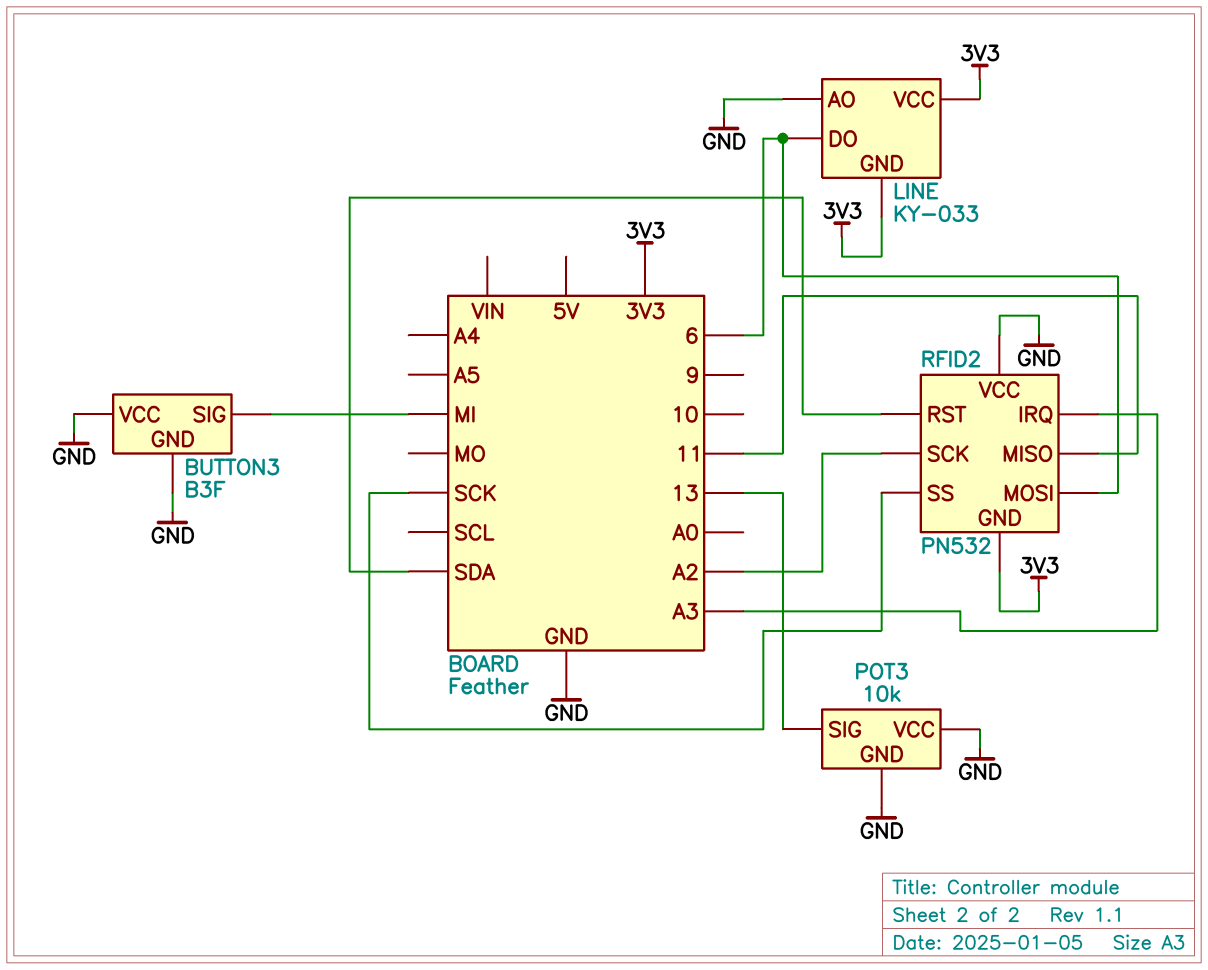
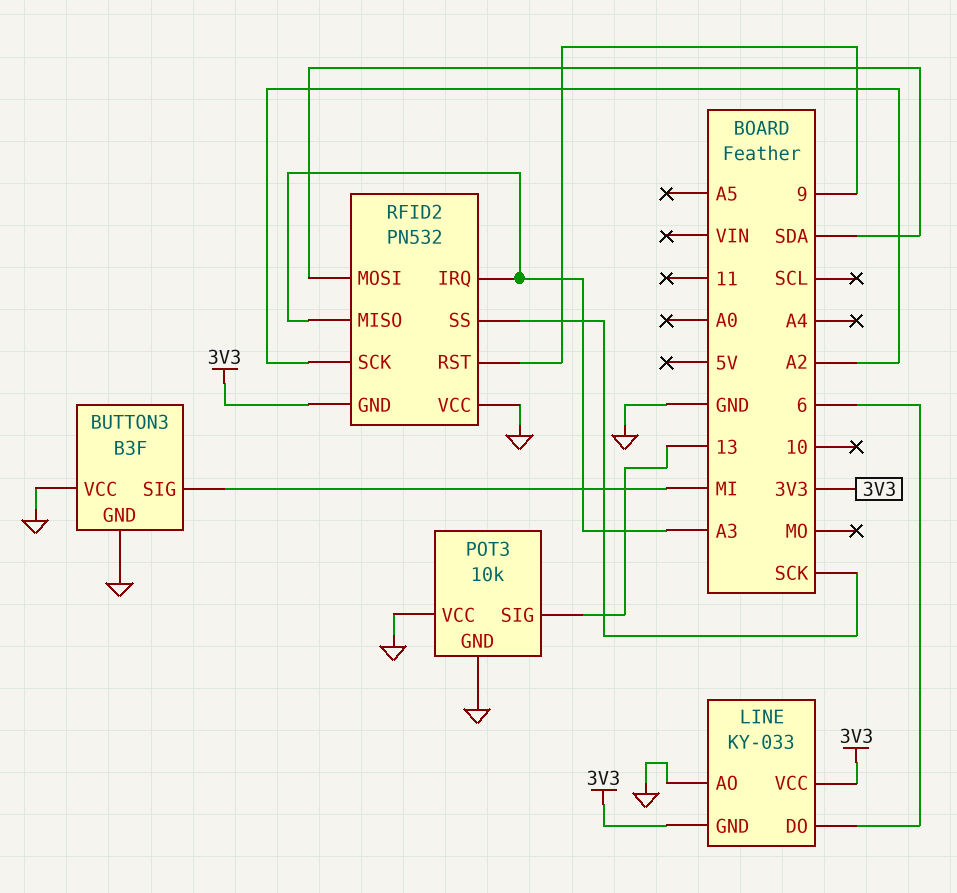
RFID2 pin MISO: 11 -> A3
RFID2 pin MOSI: 6 -> SDA
RFID2 pin RST: SDA -> 9

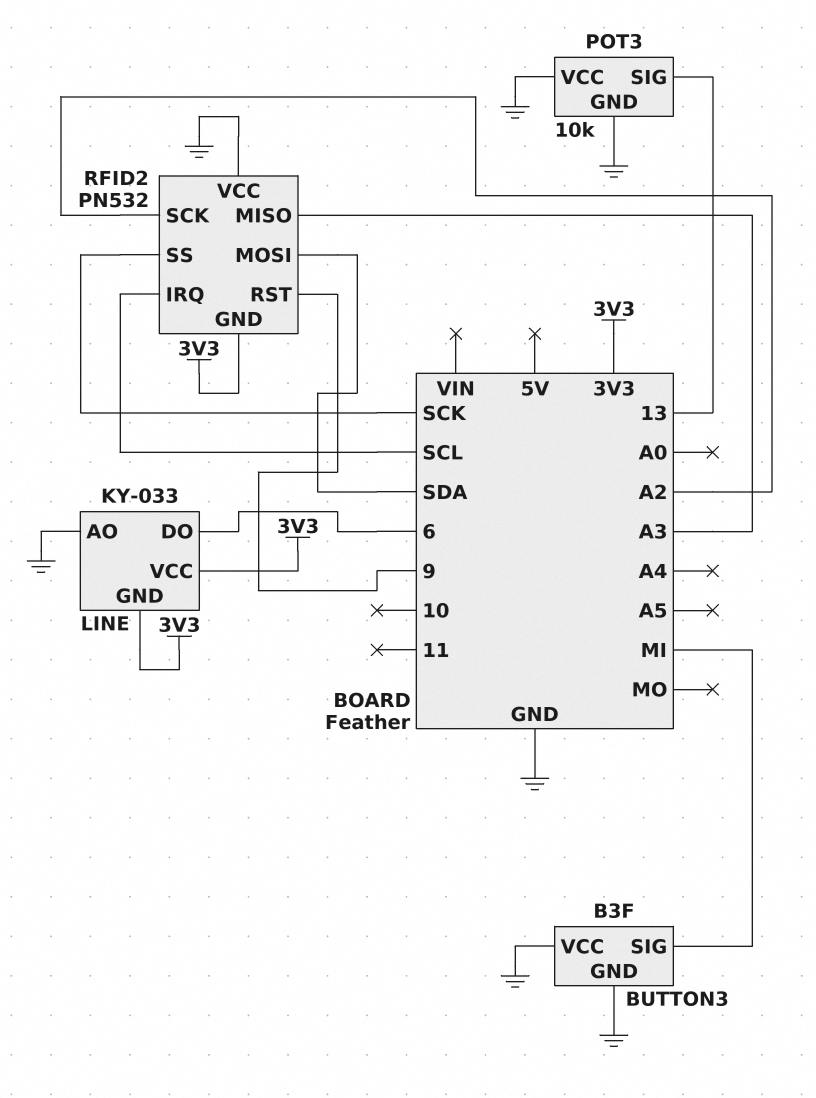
RFID2 pin IRQ: A3 -> SCL

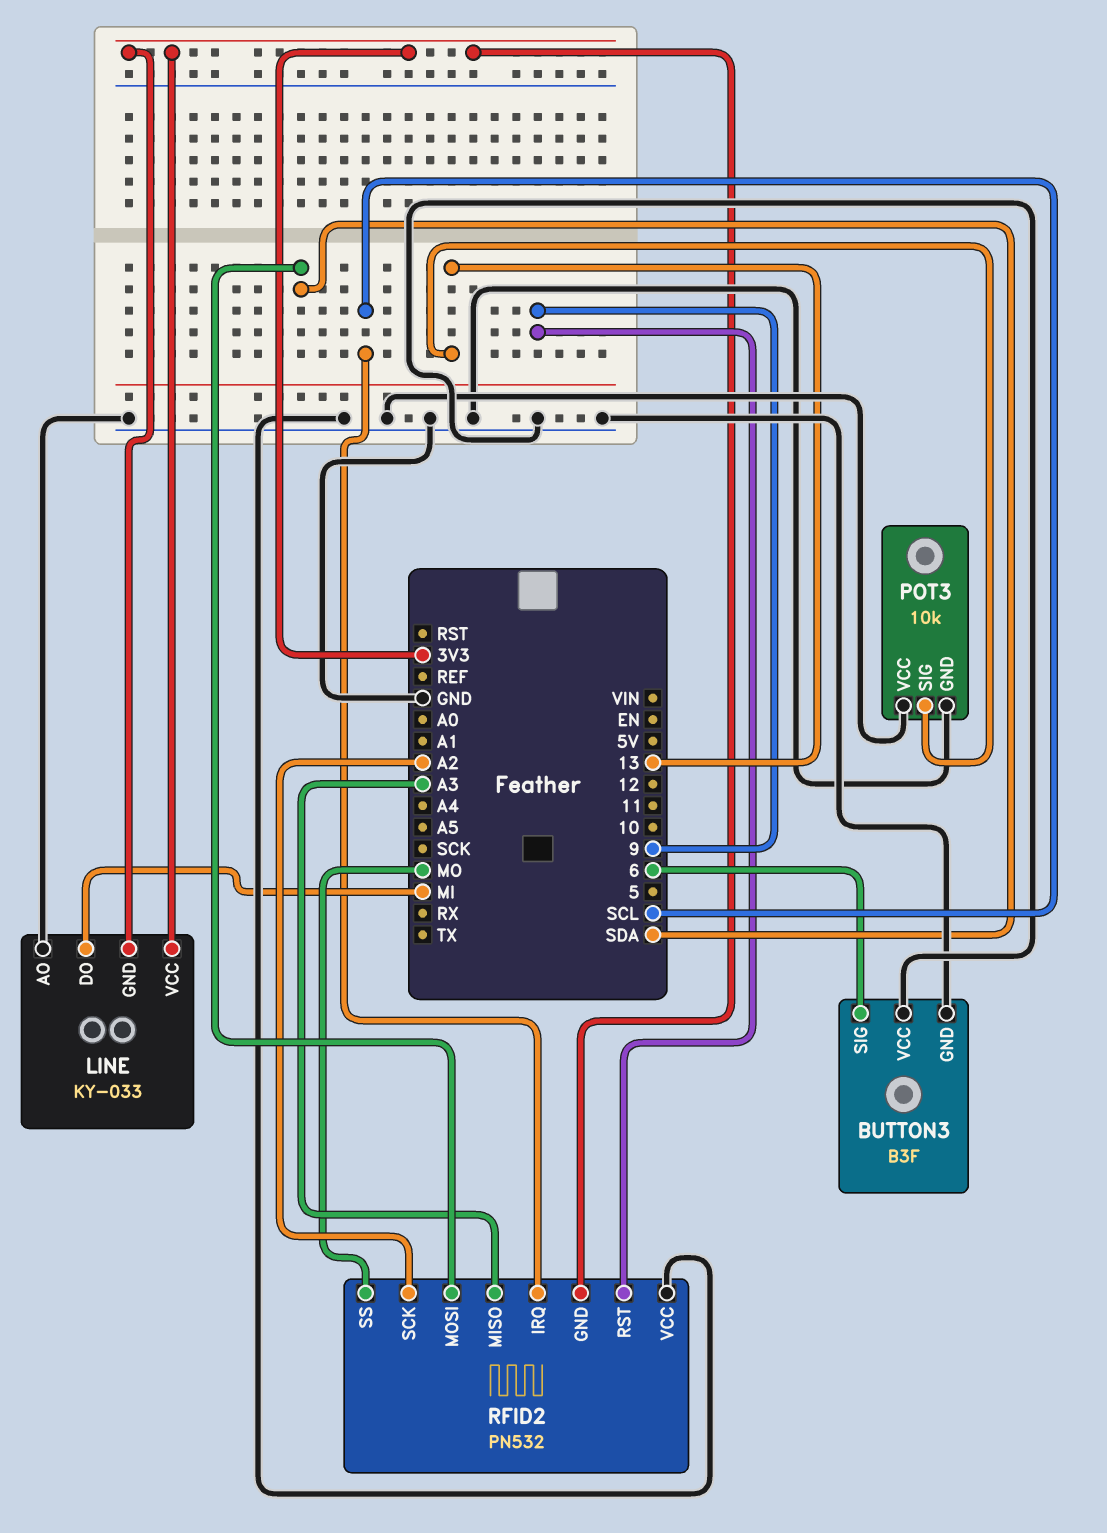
BUTTON3 pin SIG: MI -> 6
LINE pin DO: 6 -> MI
RFID2 pin SS: SCK -> MO

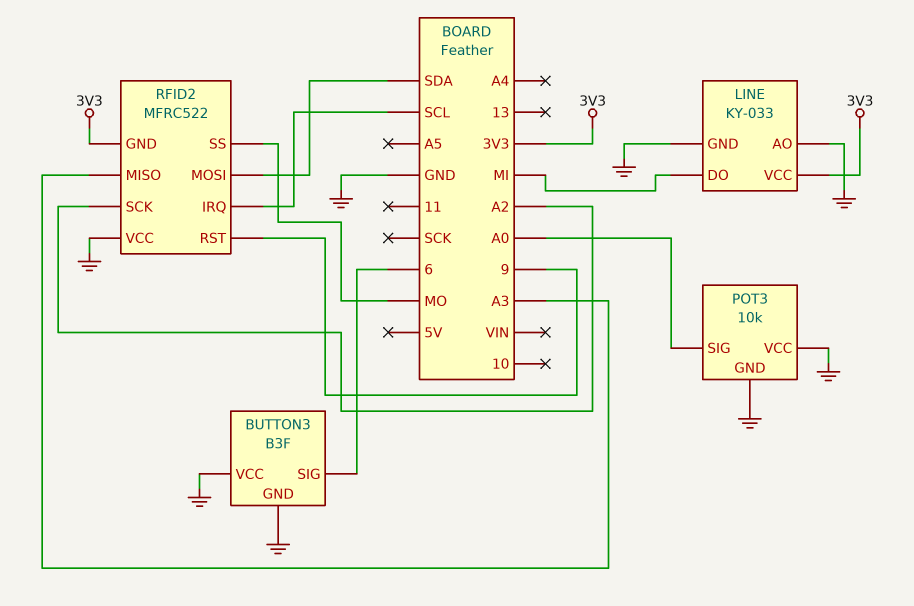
LINE pin GND: 3V3 -> GND
POT3 pin SIG: 13 -> A0
RFID2: PN532 -> MFRC522

